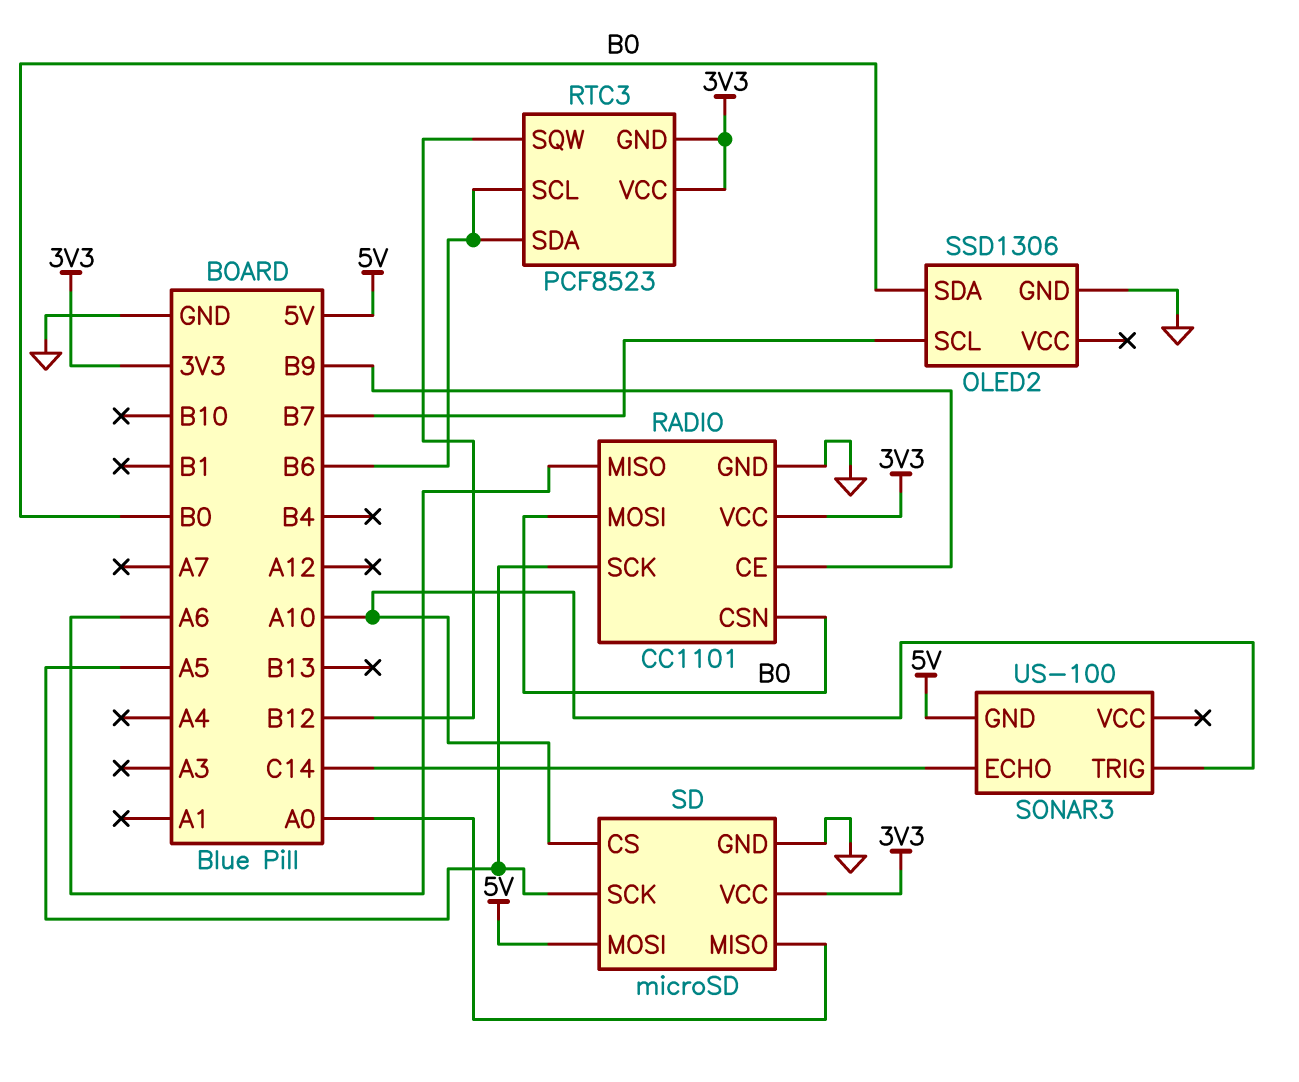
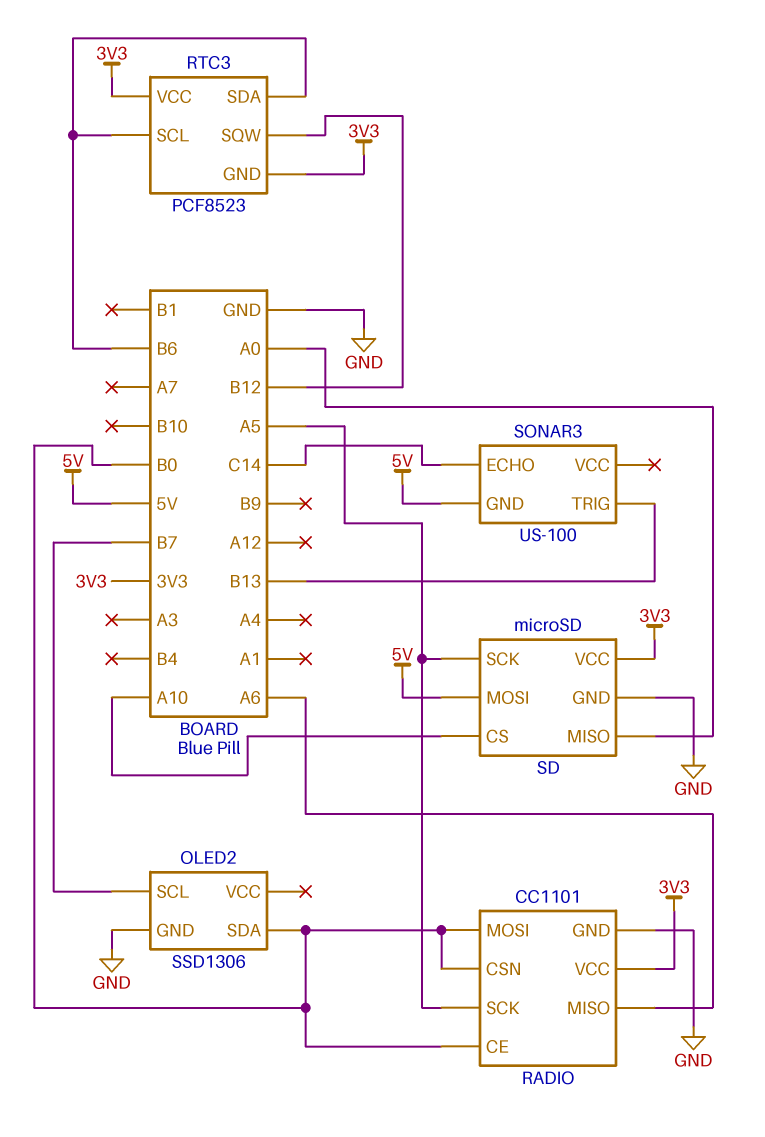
RADIO pin CE: B9 -> B0
SONAR3 pin TRIG: A10 -> B13

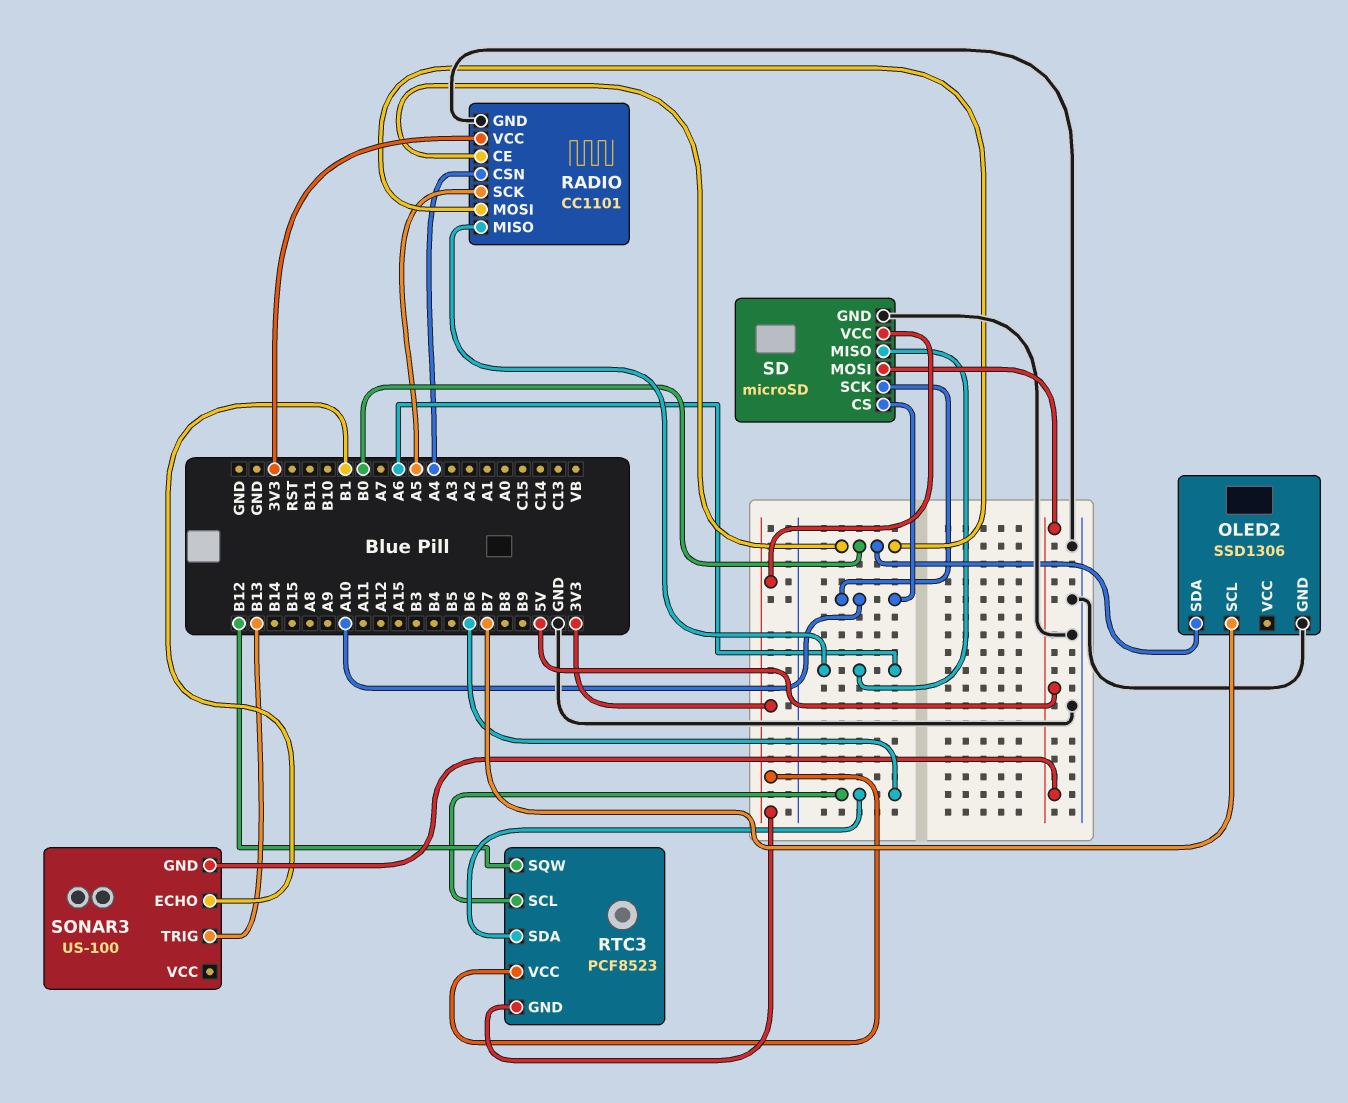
RADIO pin CSN: B0 -> A4
SD pin MISO: A0 -> A6
SD pin SCK: A5 -> A10
SONAR3 pin ECHO: C14 -> B1

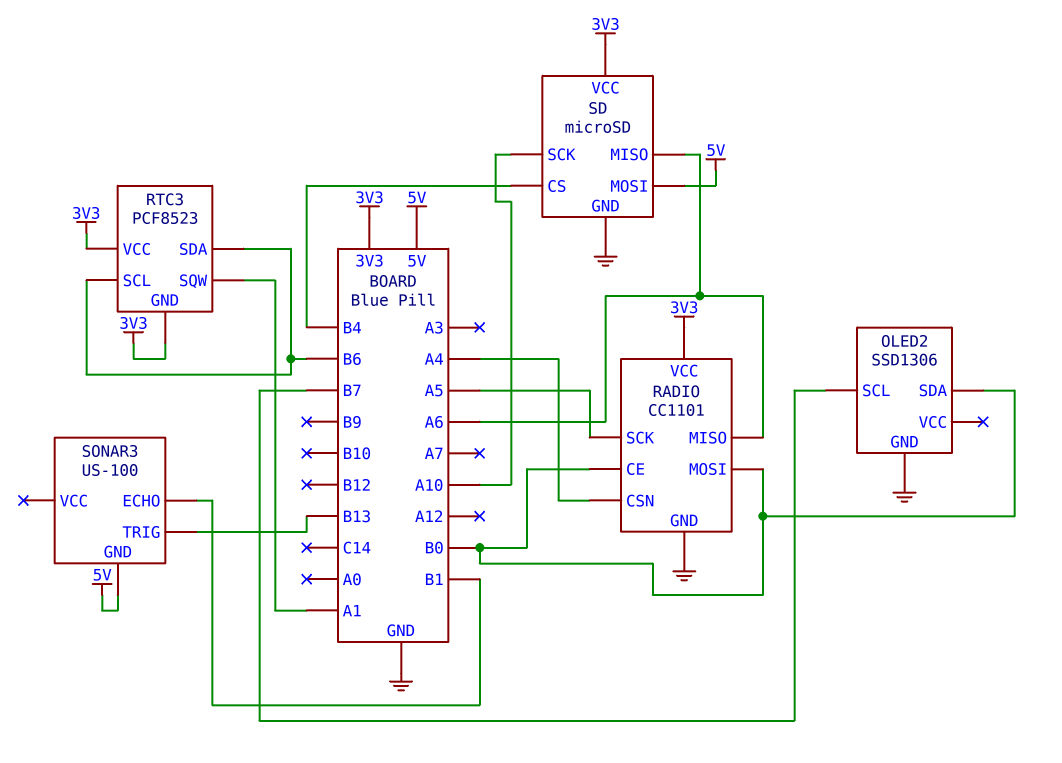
RTC3 pin SQW: B12 -> A1
SD pin CS: A10 -> B4

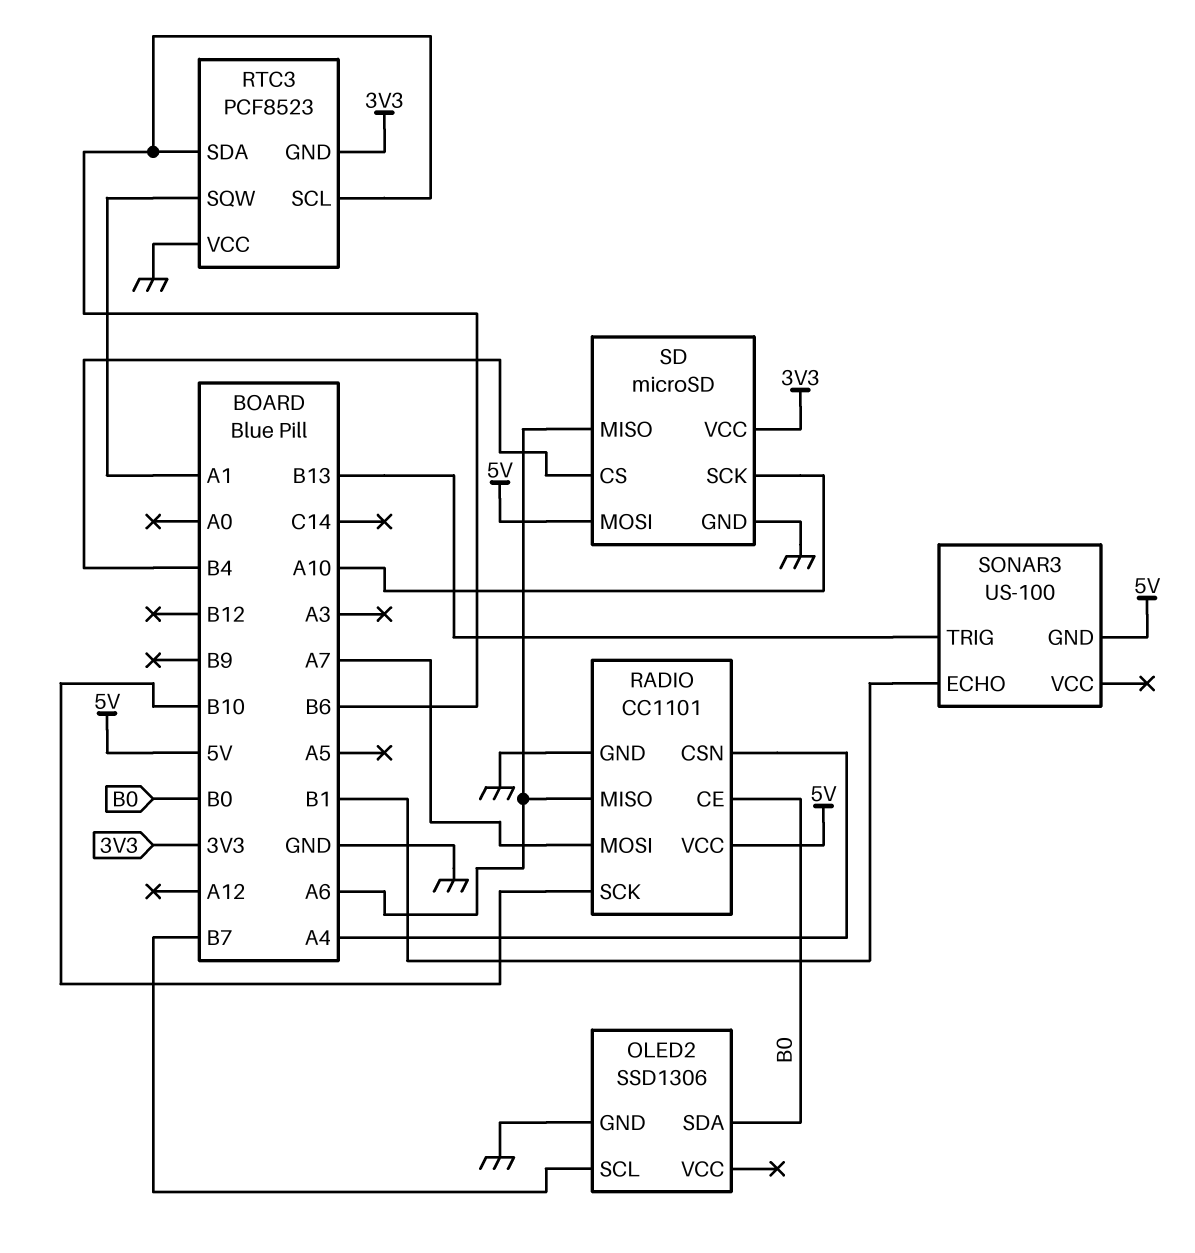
RADIO pin MOSI: B0 -> A7
RADIO pin SCK: A5 -> B10
RADIO pin VCC: 3V3 -> 5V
RTC3 pin VCC: 3V3 -> GND

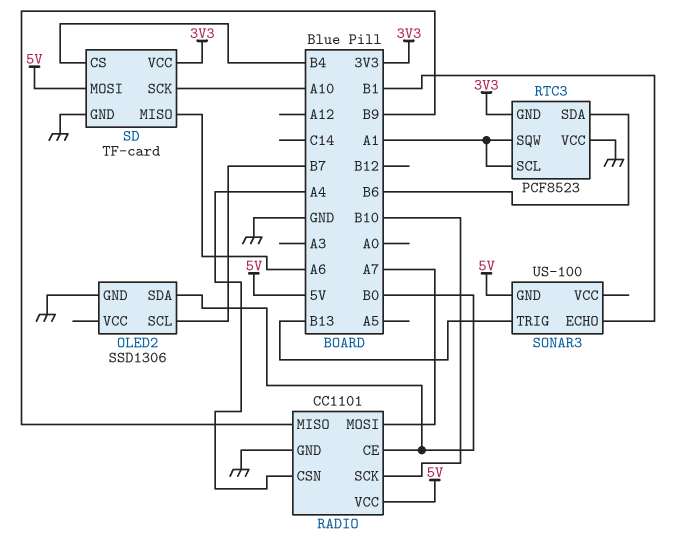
RADIO pin MISO: A6 -> B9
RTC3 pin SCL: B6 -> A1
SD: microSD -> TF-card

